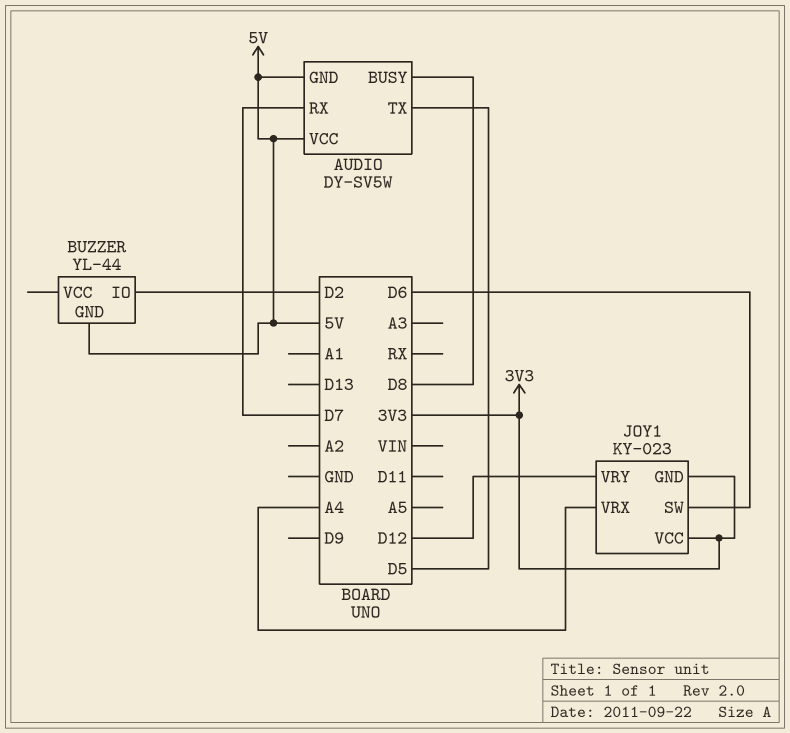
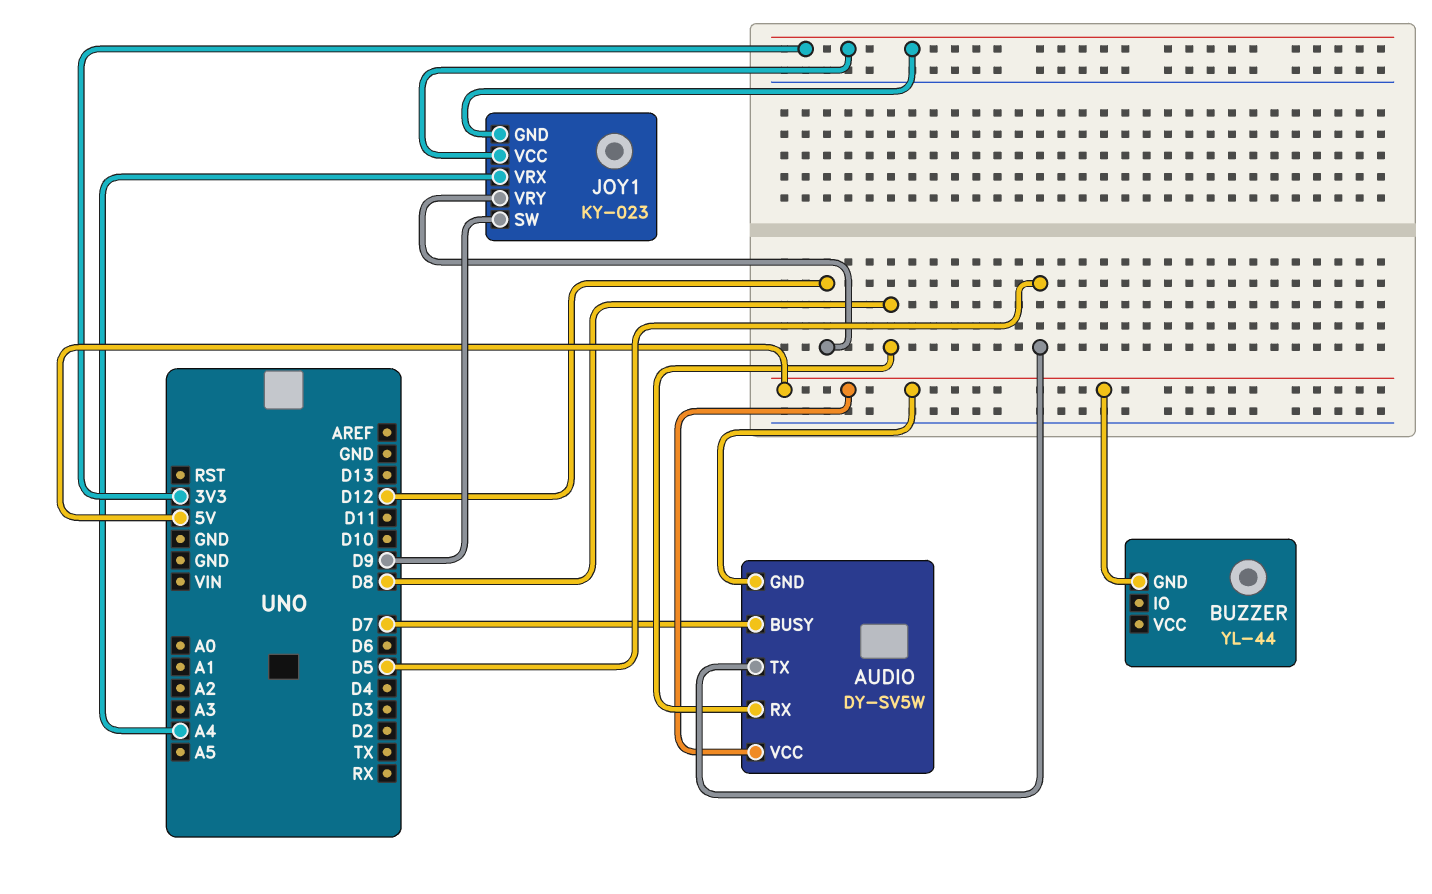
AUDIO pin BUSY: D8 -> D7
AUDIO pin RX: D7 -> D8
BUZZER pin IO: D2 -> none
JOY1 pin SW: D6 -> D9

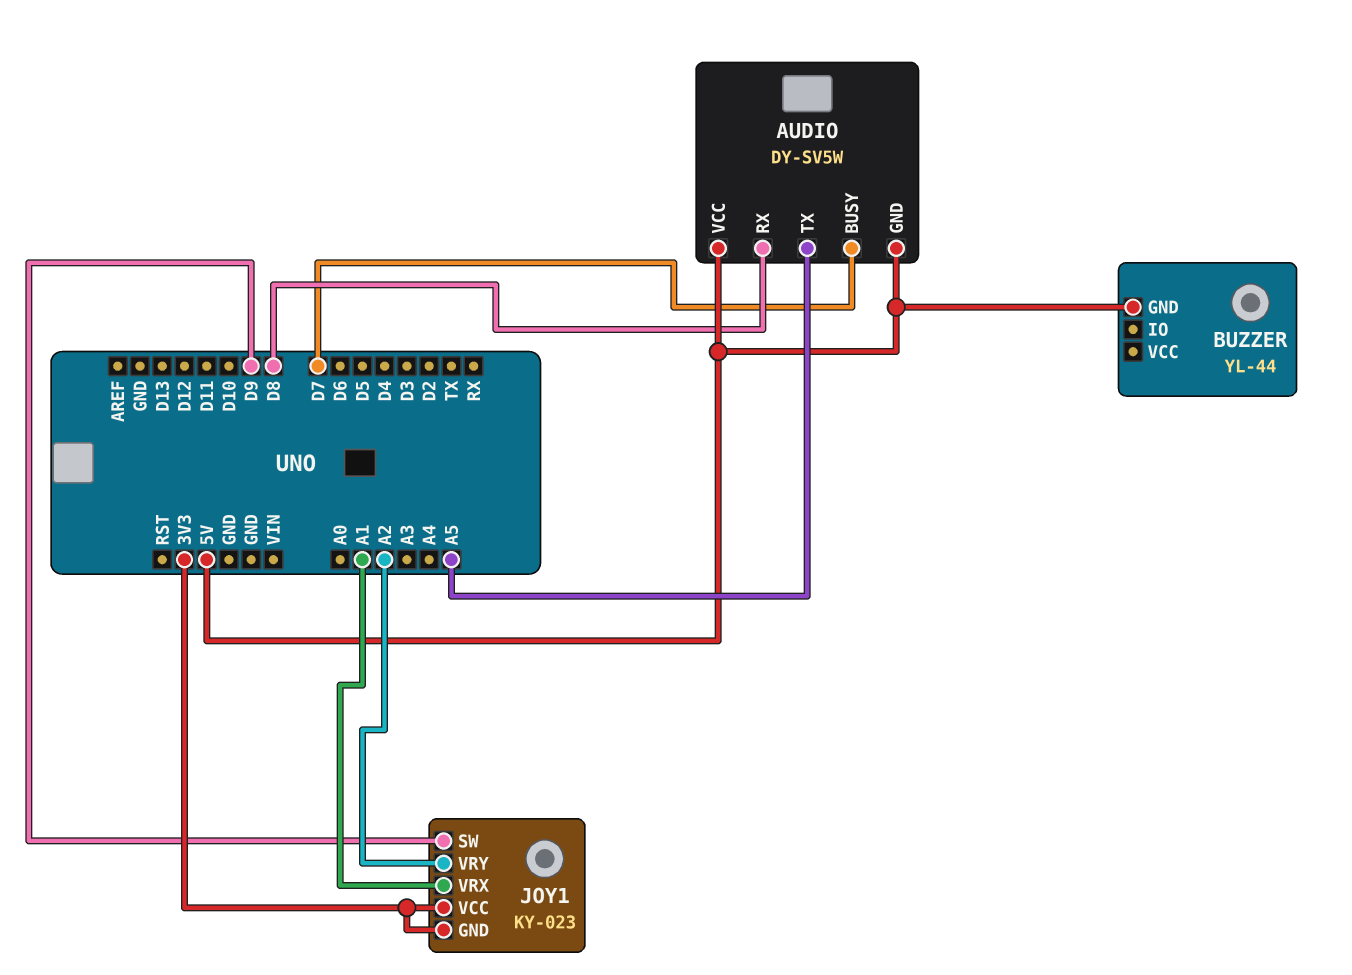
AUDIO pin TX: D5 -> A5
JOY1 pin VRX: A4 -> A1
JOY1 pin VRY: D12 -> A2

